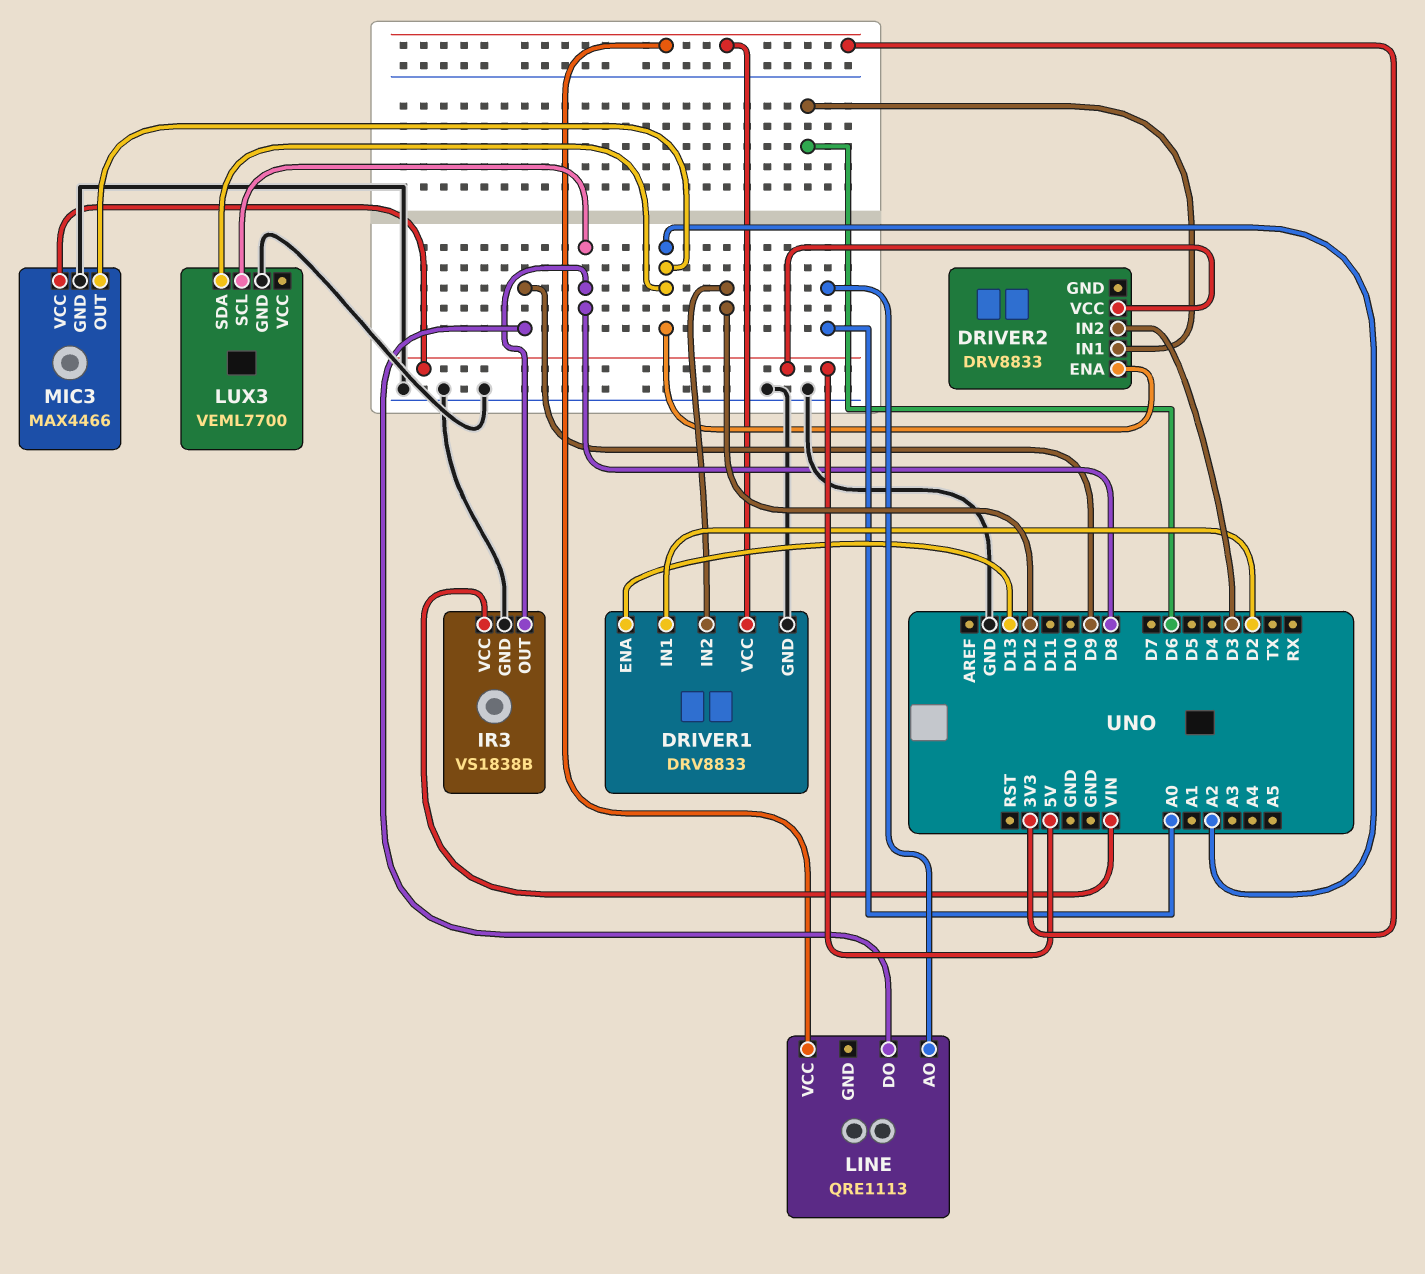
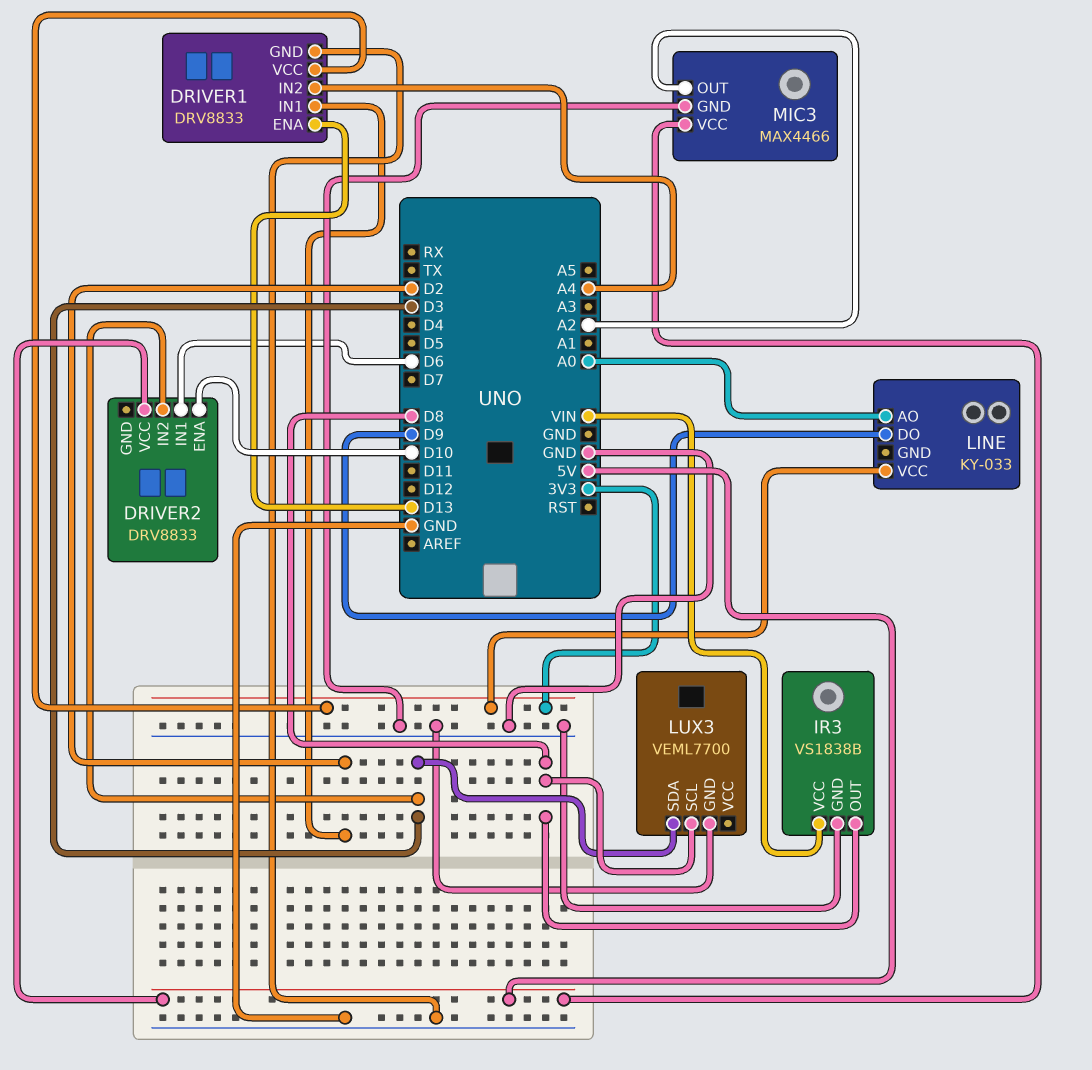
DRIVER1 pin IN2: D12 -> A4
DRIVER2 pin ENA: A2 -> D10
LINE: QRE1113 -> KY-033
LUX3 pin SDA: A2 -> D3

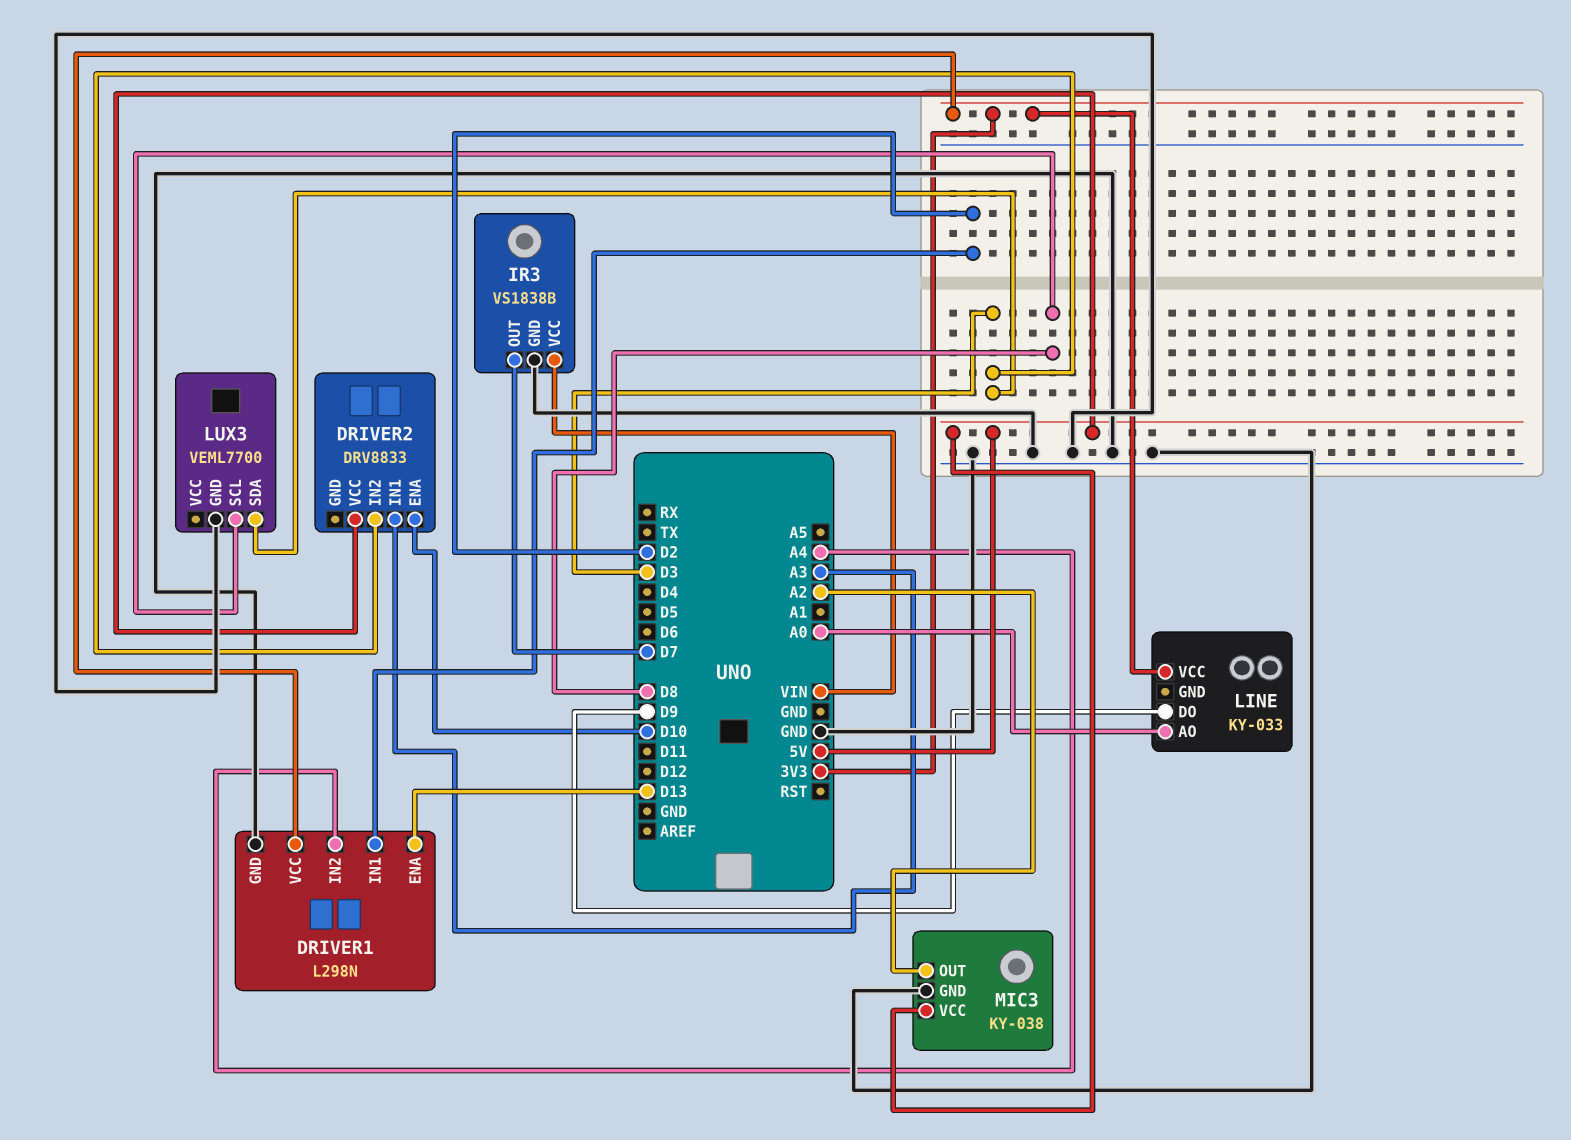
DRIVER1: DRV8833 -> L298N
DRIVER2 pin IN1: D6 -> A3
IR3 pin OUT: D8 -> D7
MIC3: MAX4466 -> KY-038

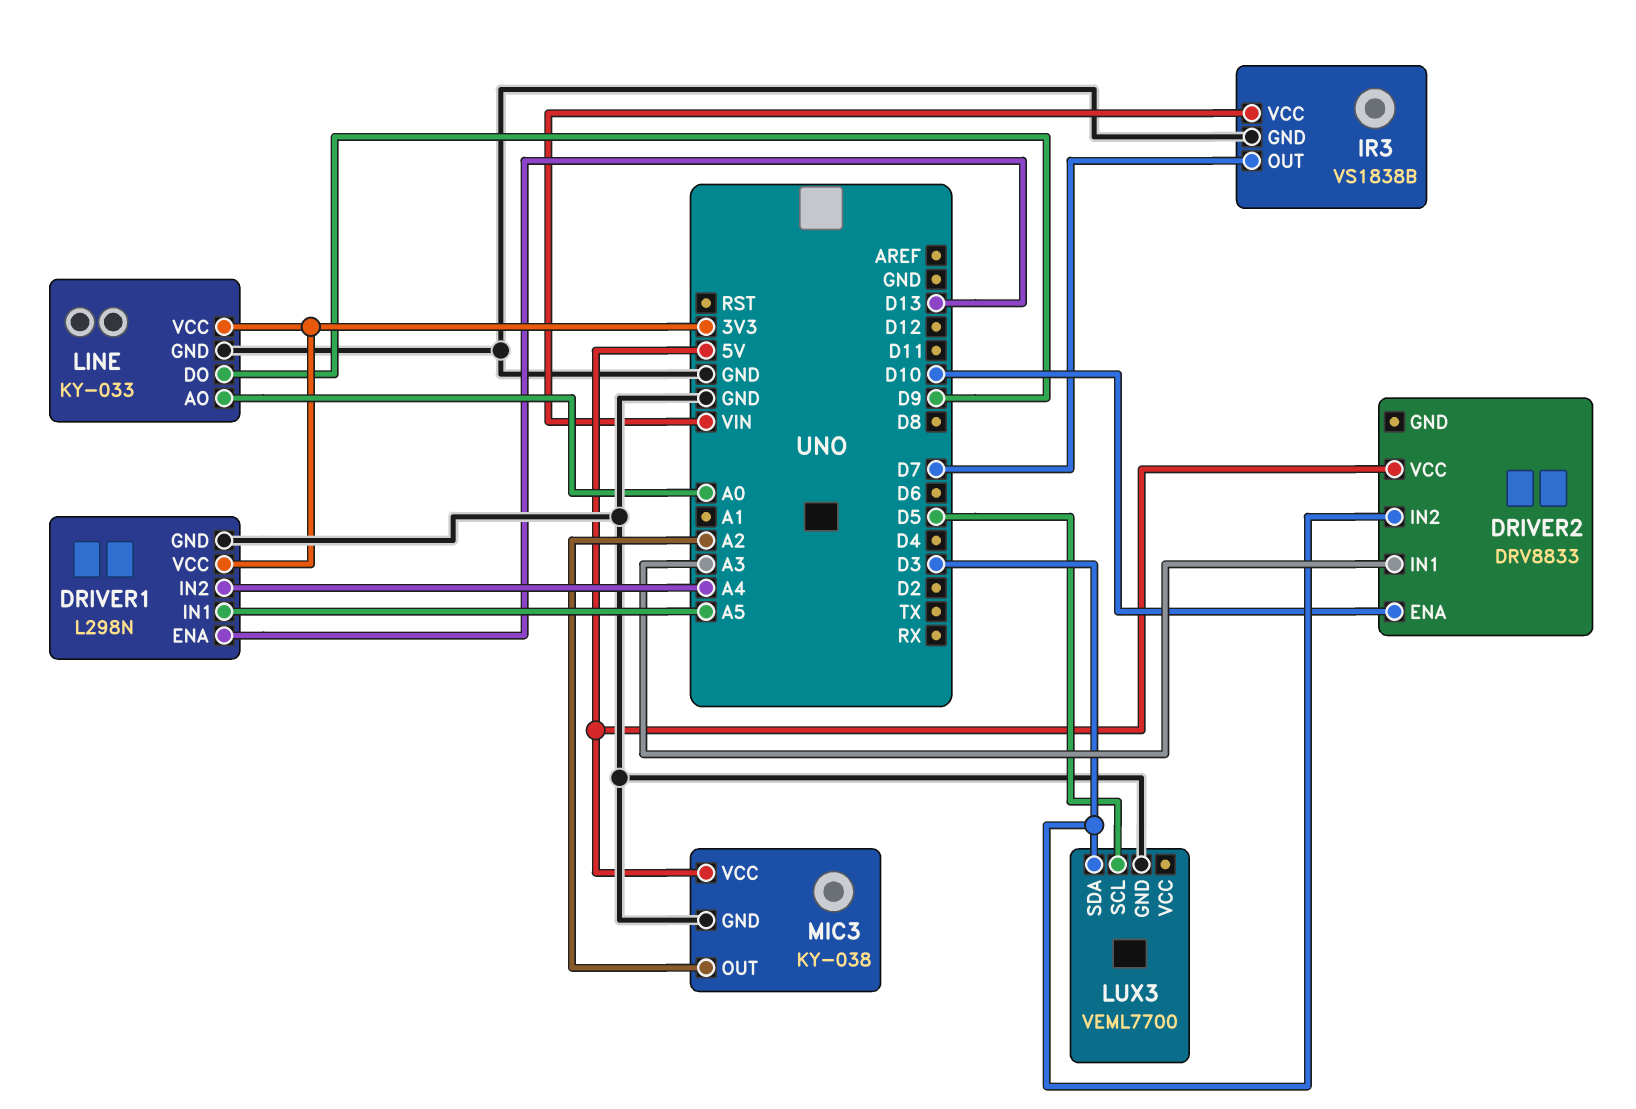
DRIVER1 pin IN1: D2 -> A5
LINE pin GND: none -> GND
LUX3 pin SCL: D8 -> D5

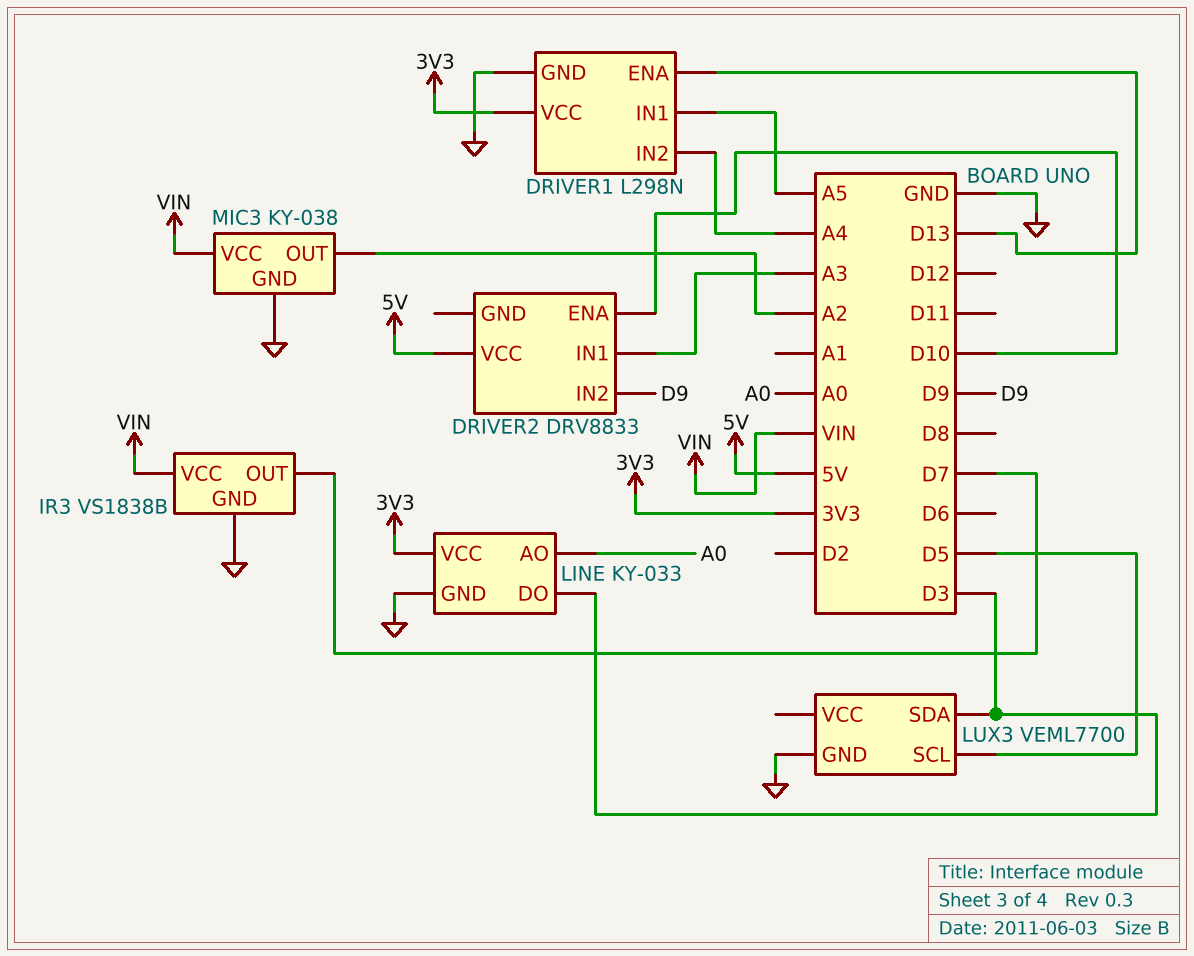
DRIVER2 pin IN2: D3 -> D9
LINE pin DO: D9 -> D3
MIC3 pin VCC: 5V -> VIN

